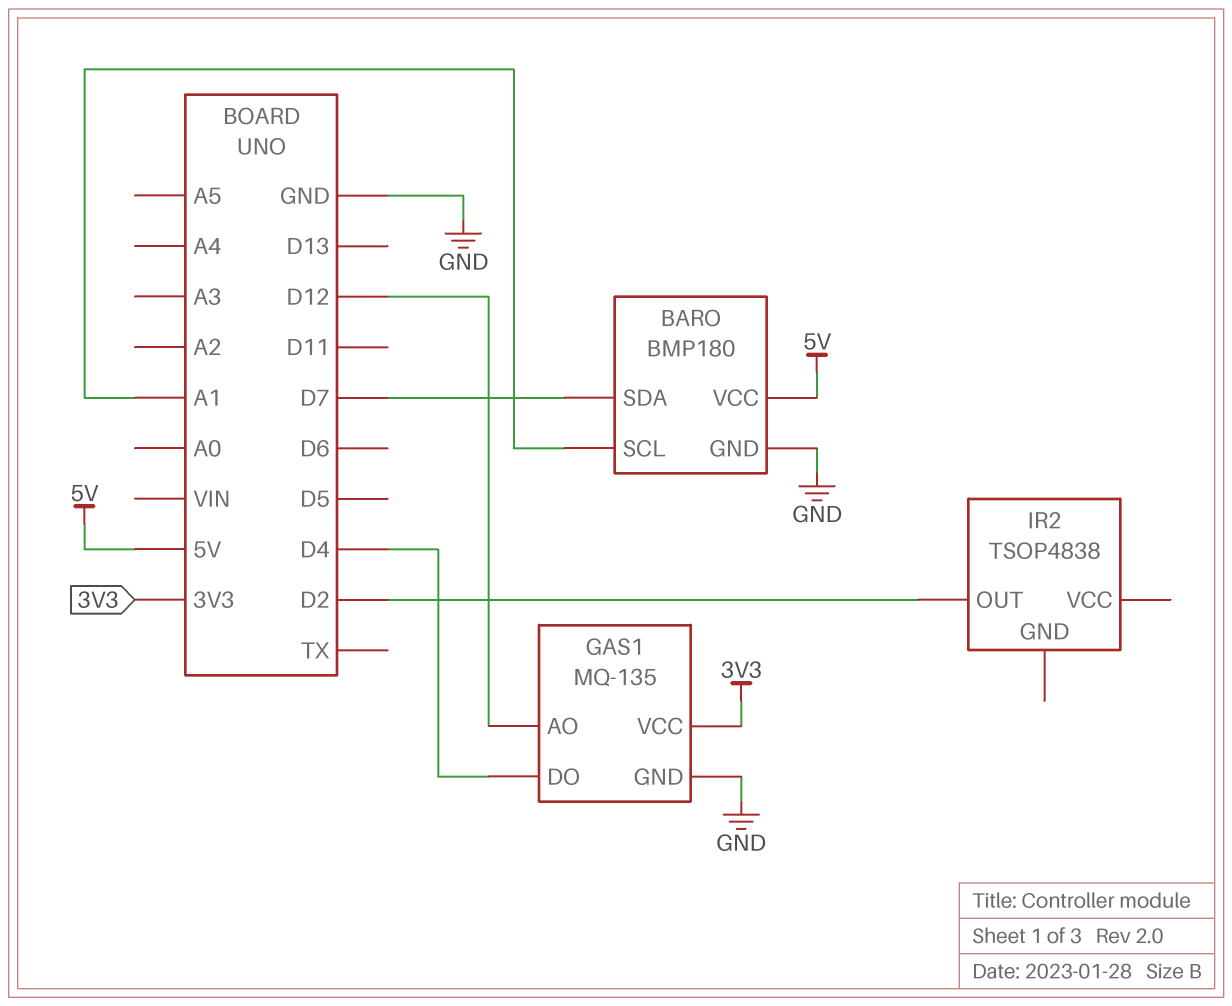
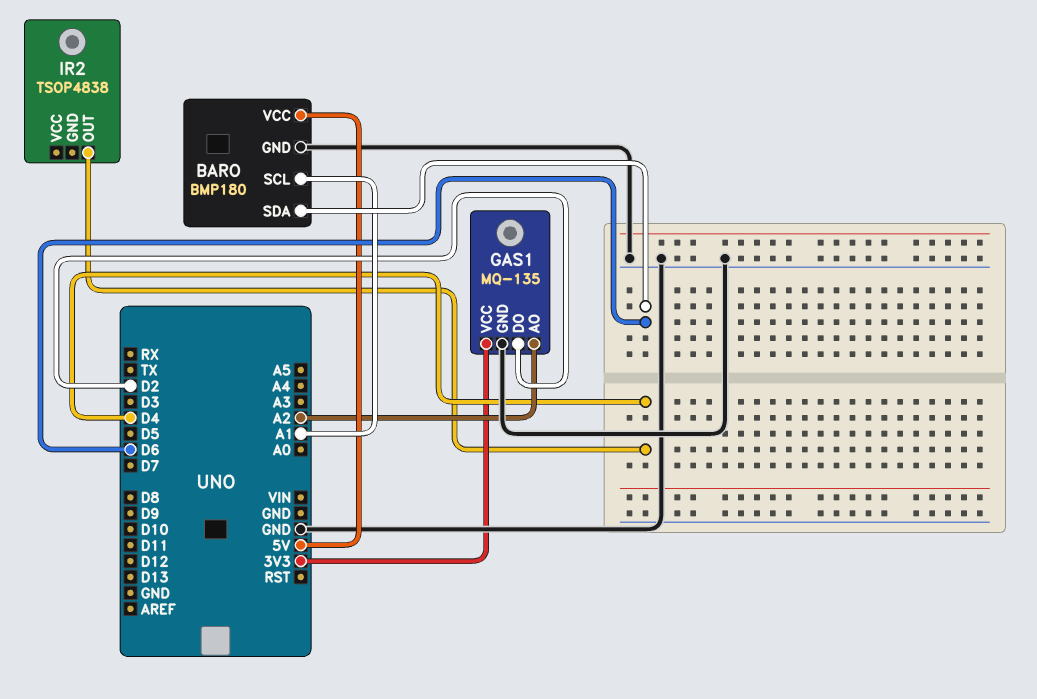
BARO pin SDA: D7 -> D6
GAS1 pin AO: D12 -> A2
GAS1 pin DO: D4 -> D2
IR2 pin OUT: D2 -> D4

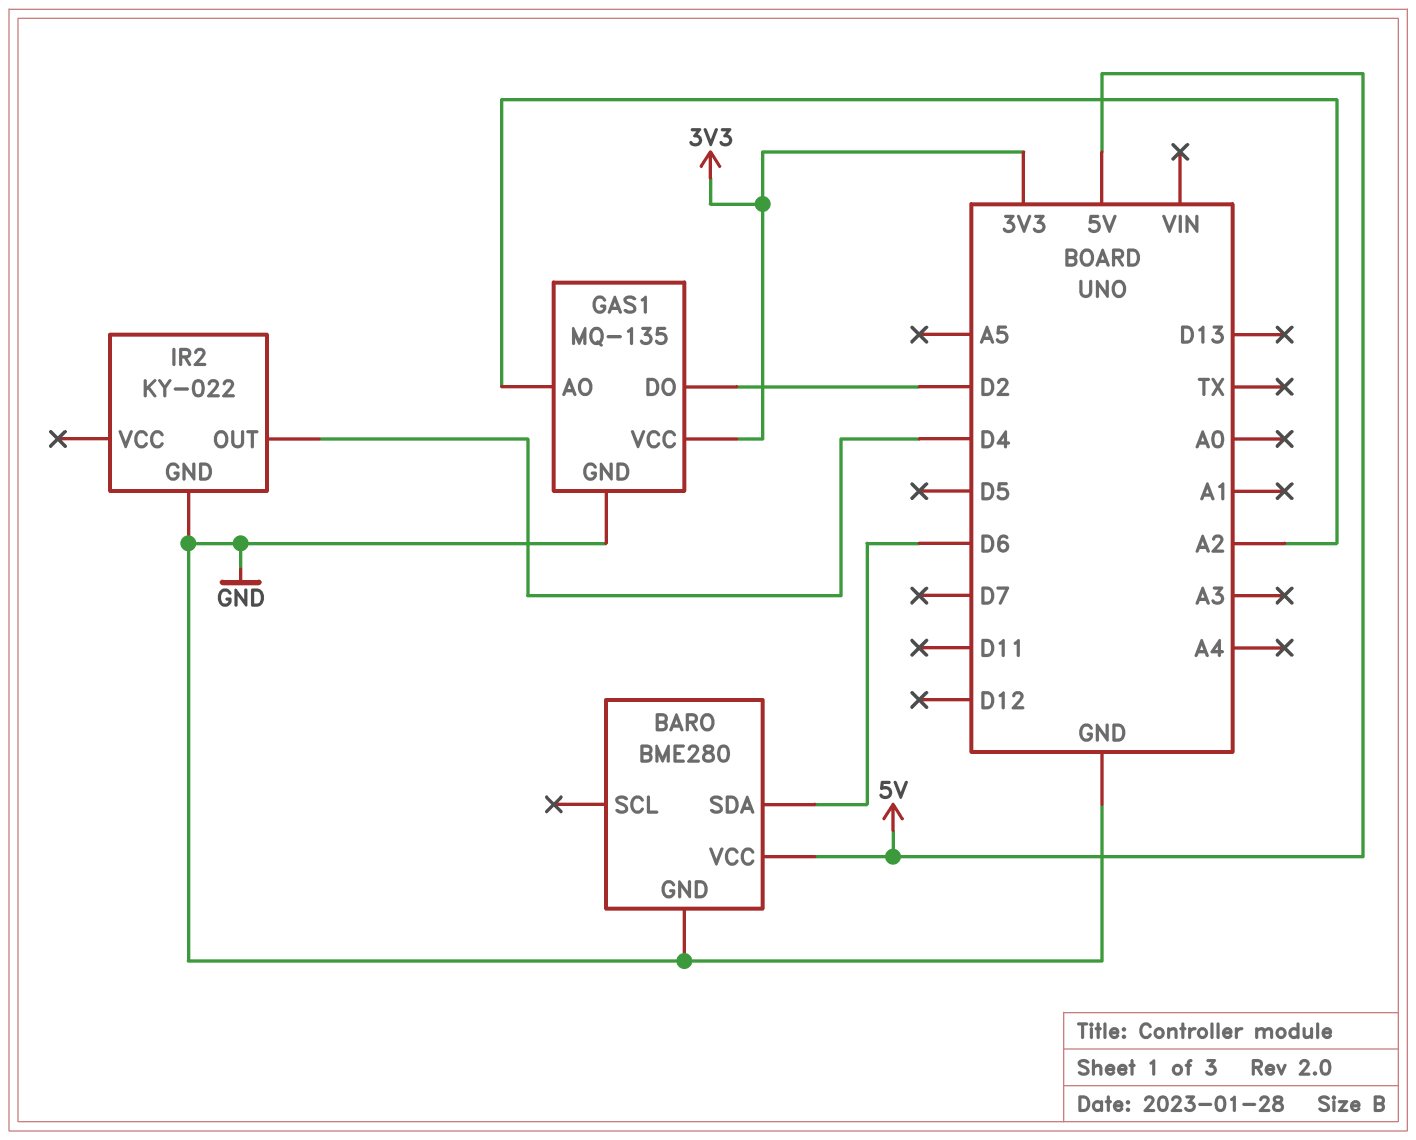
BARO: BMP180 -> BME280
BARO pin SCL: A1 -> none
IR2: TSOP4838 -> KY-022
IR2 pin GND: none -> GND

